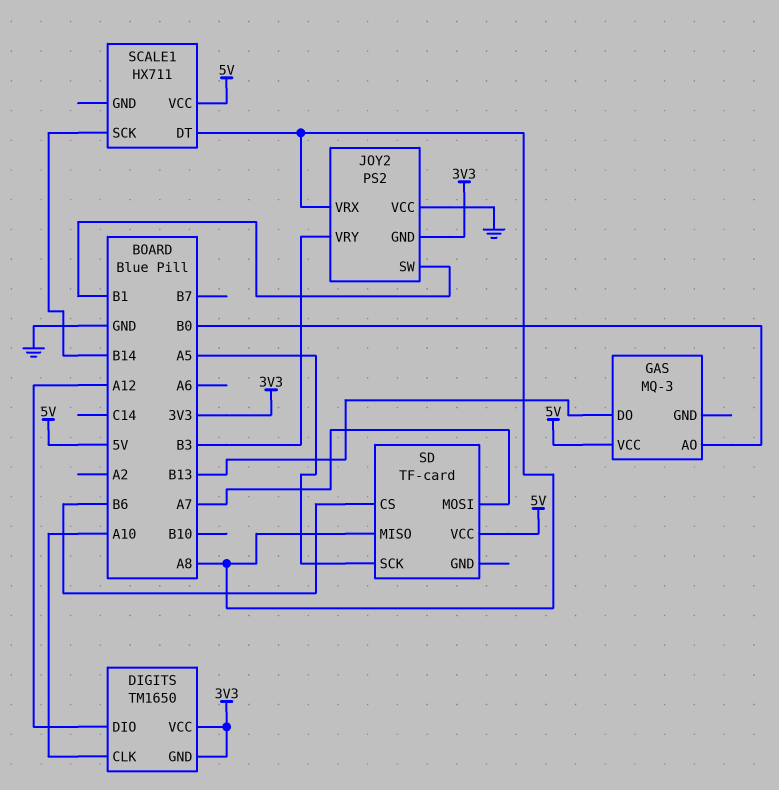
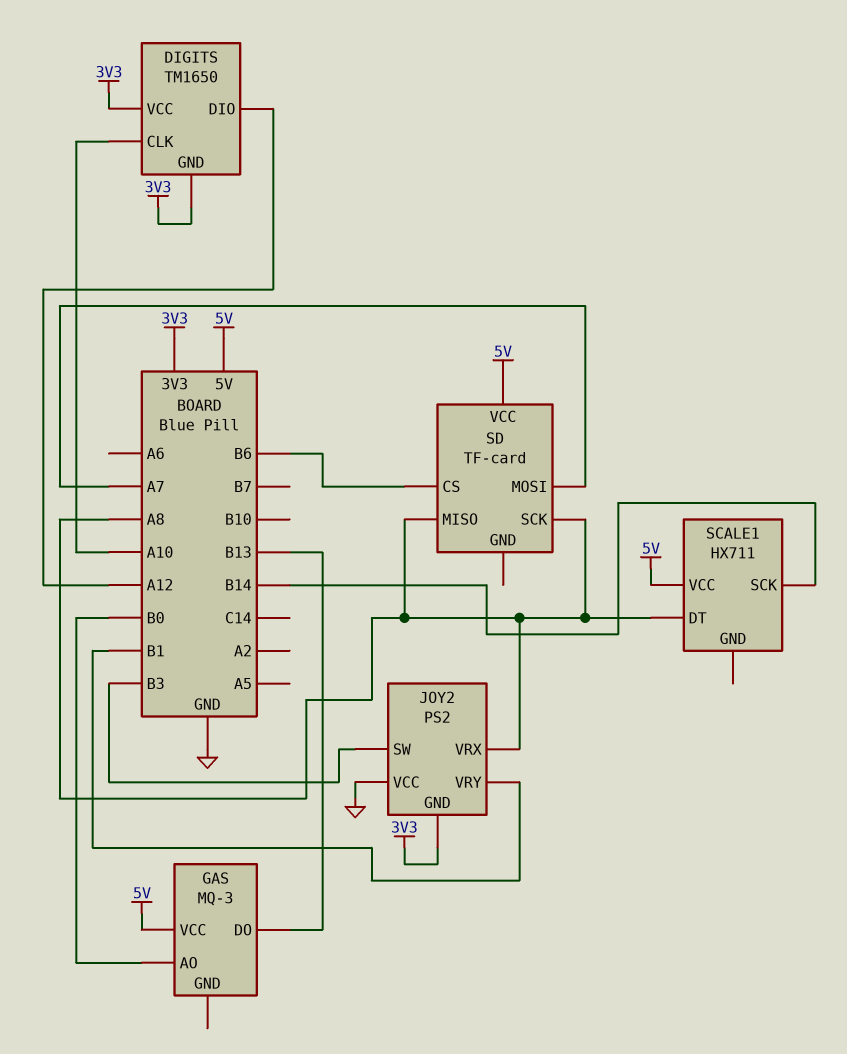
JOY2 pin SW: B1 -> B3
JOY2 pin VRY: B3 -> B1
SD pin SCK: A5 -> A8

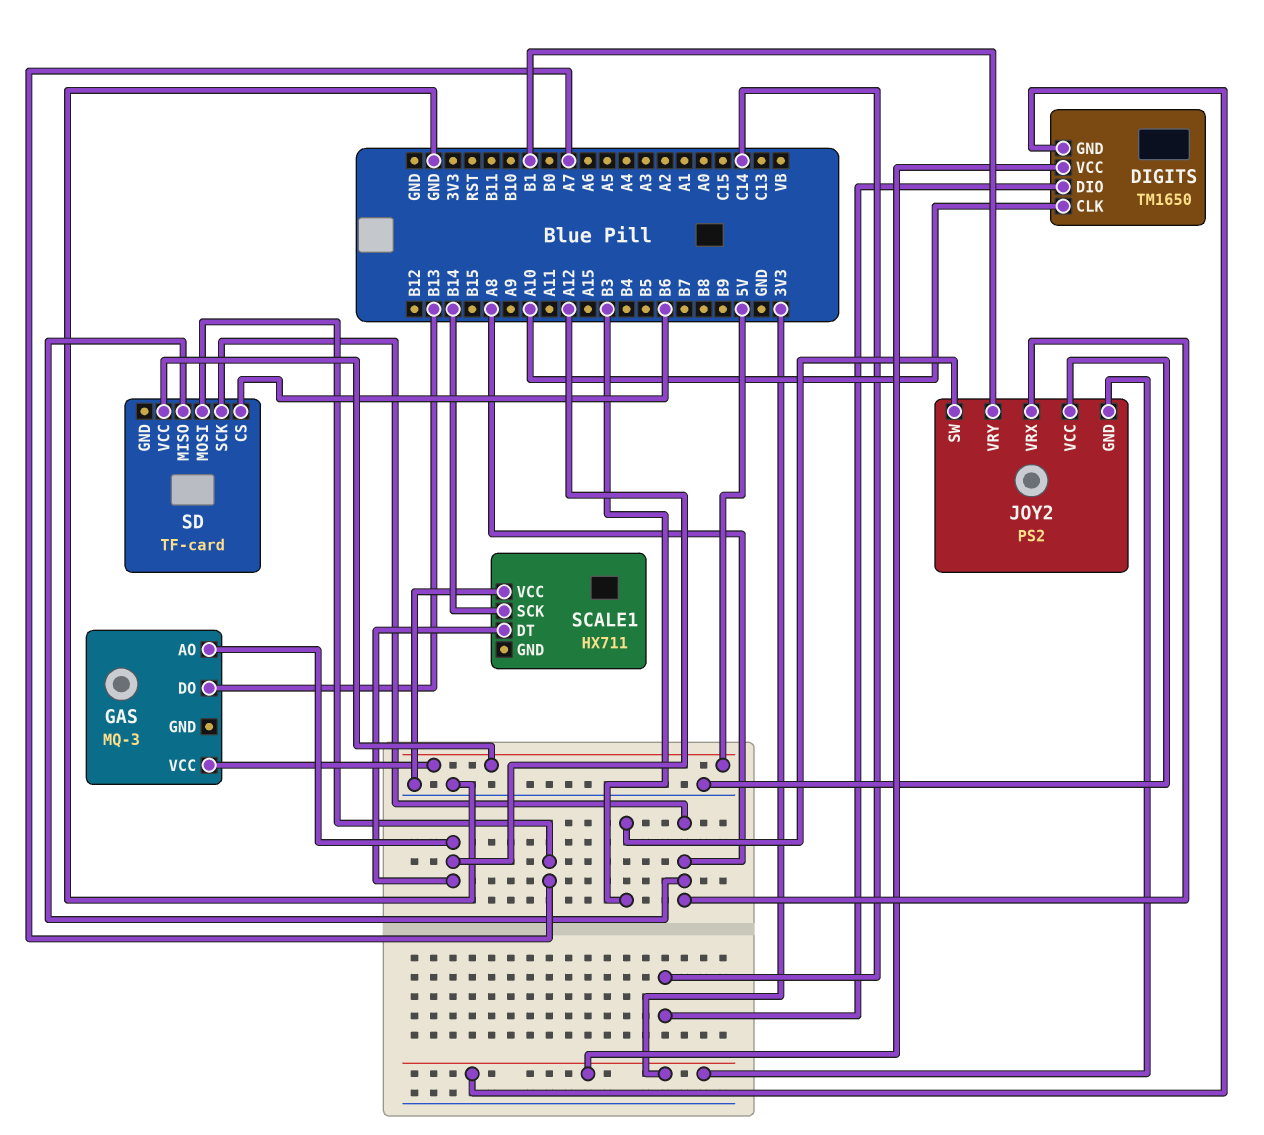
DIGITS pin DIO: A12 -> C14
GAS pin AO: B0 -> A12
SCALE1 pin DT: A8 -> A12
SCALE1 pin VCC: 5V -> GND

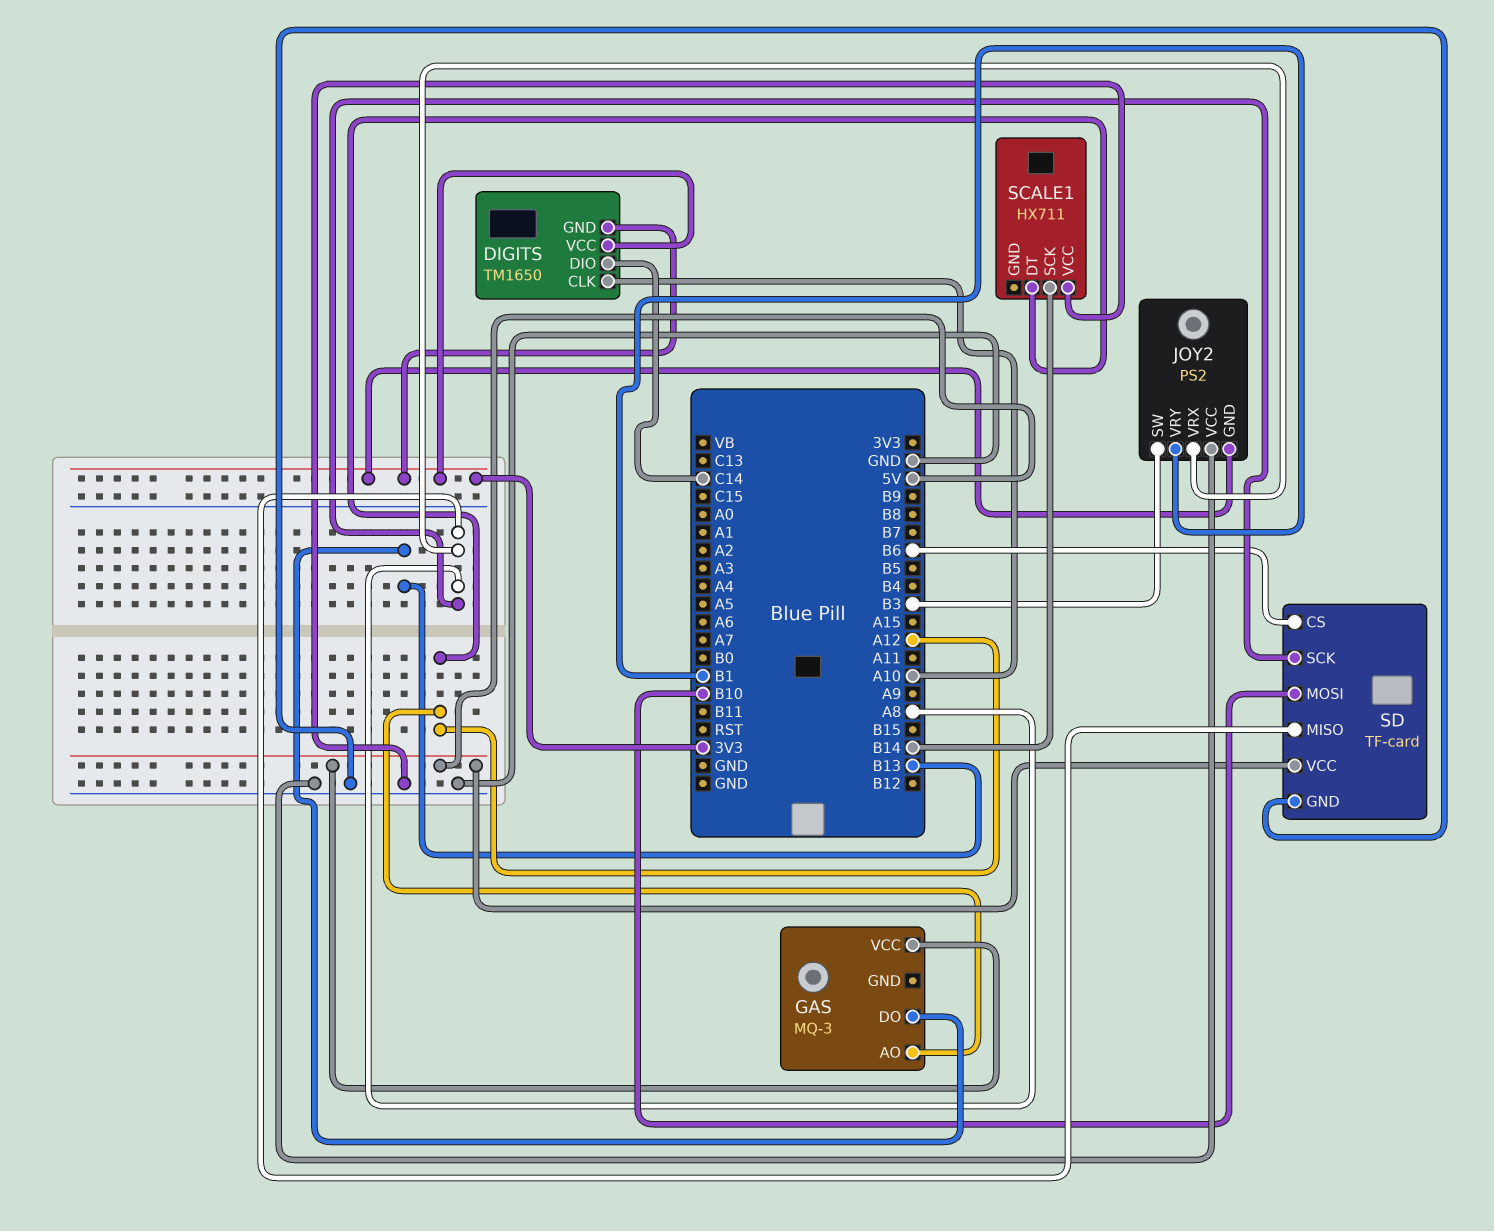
SD pin GND: none -> GND
SD pin MOSI: A7 -> B10

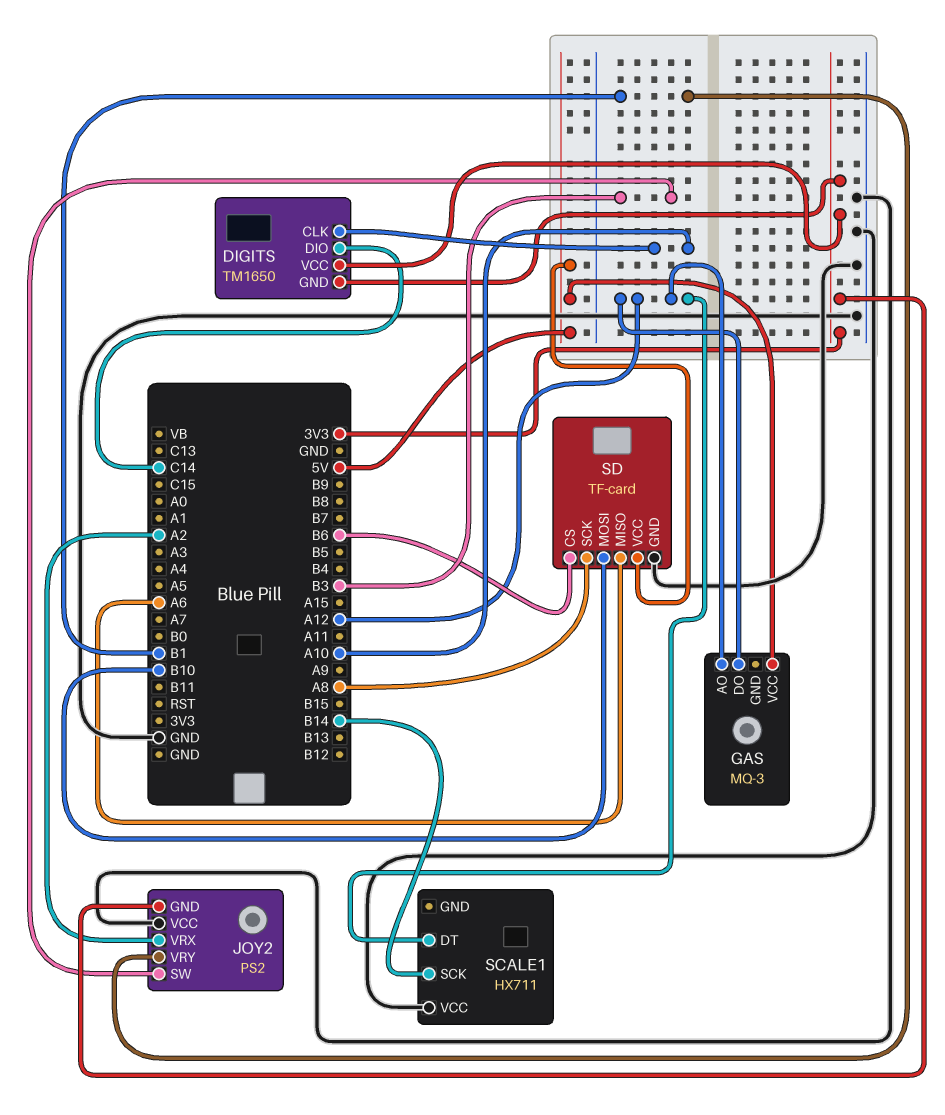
GAS pin DO: B13 -> A12
JOY2 pin VRX: A8 -> A2
SD pin MISO: A8 -> A6

